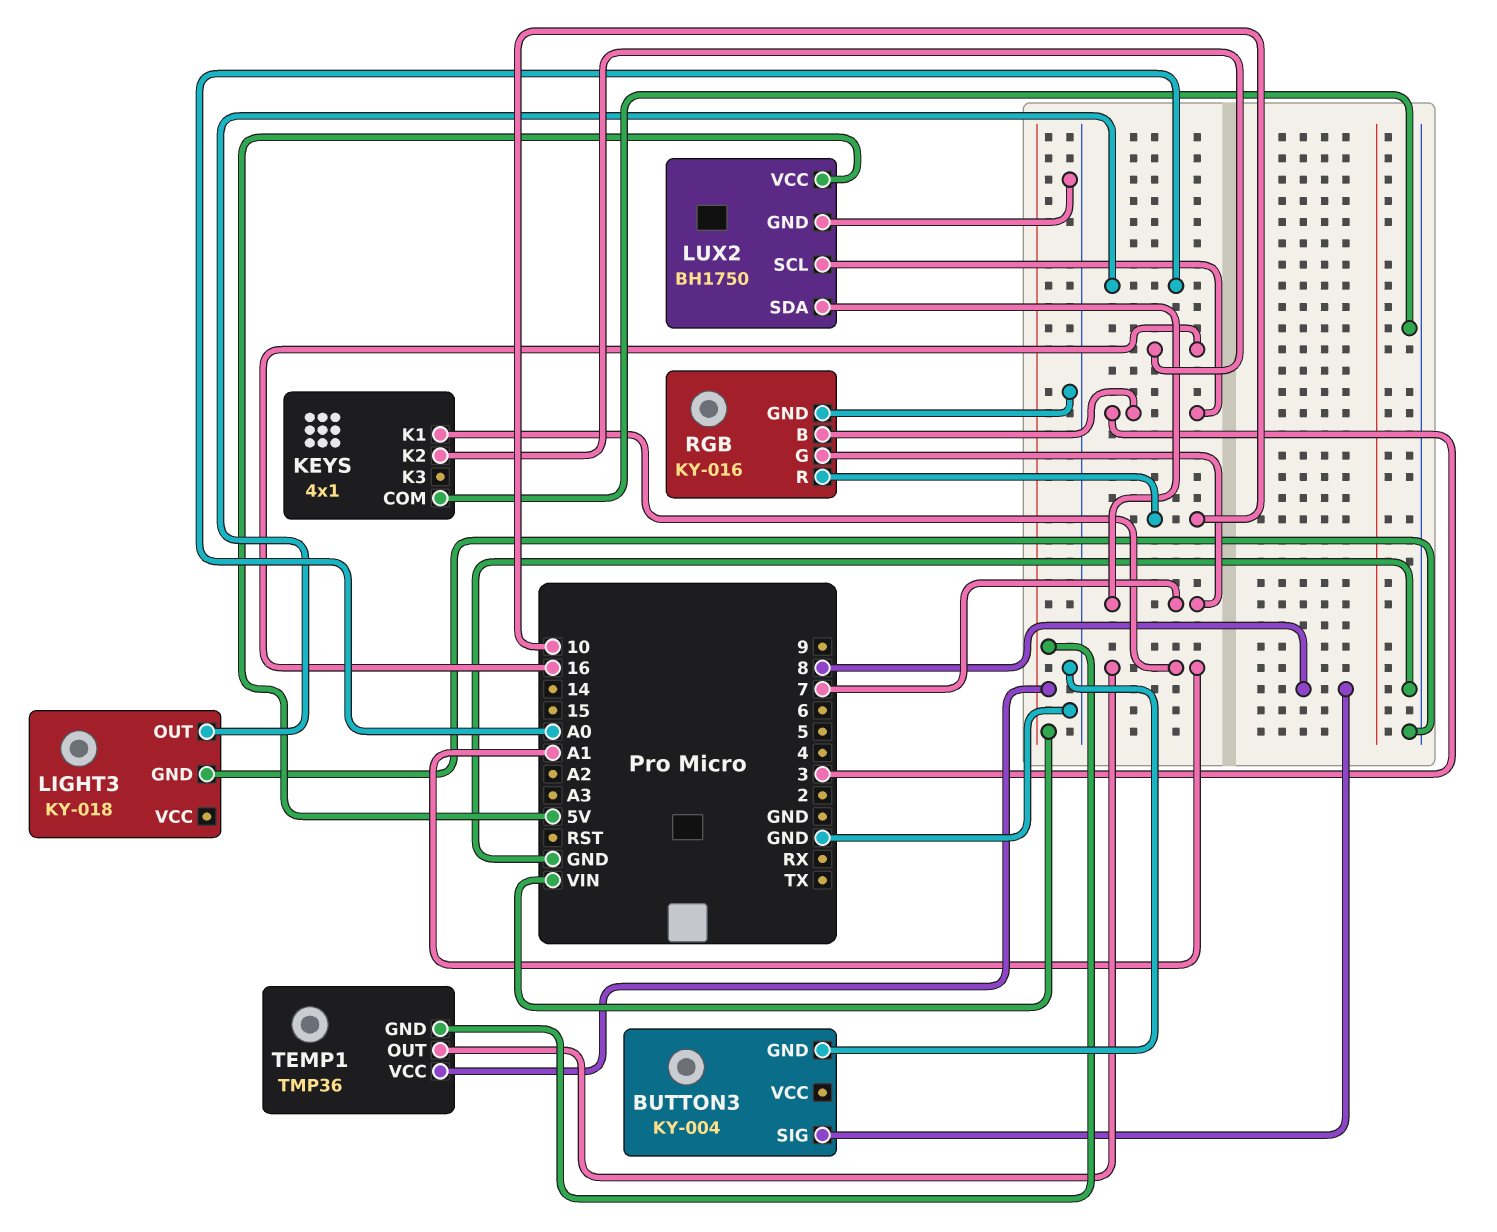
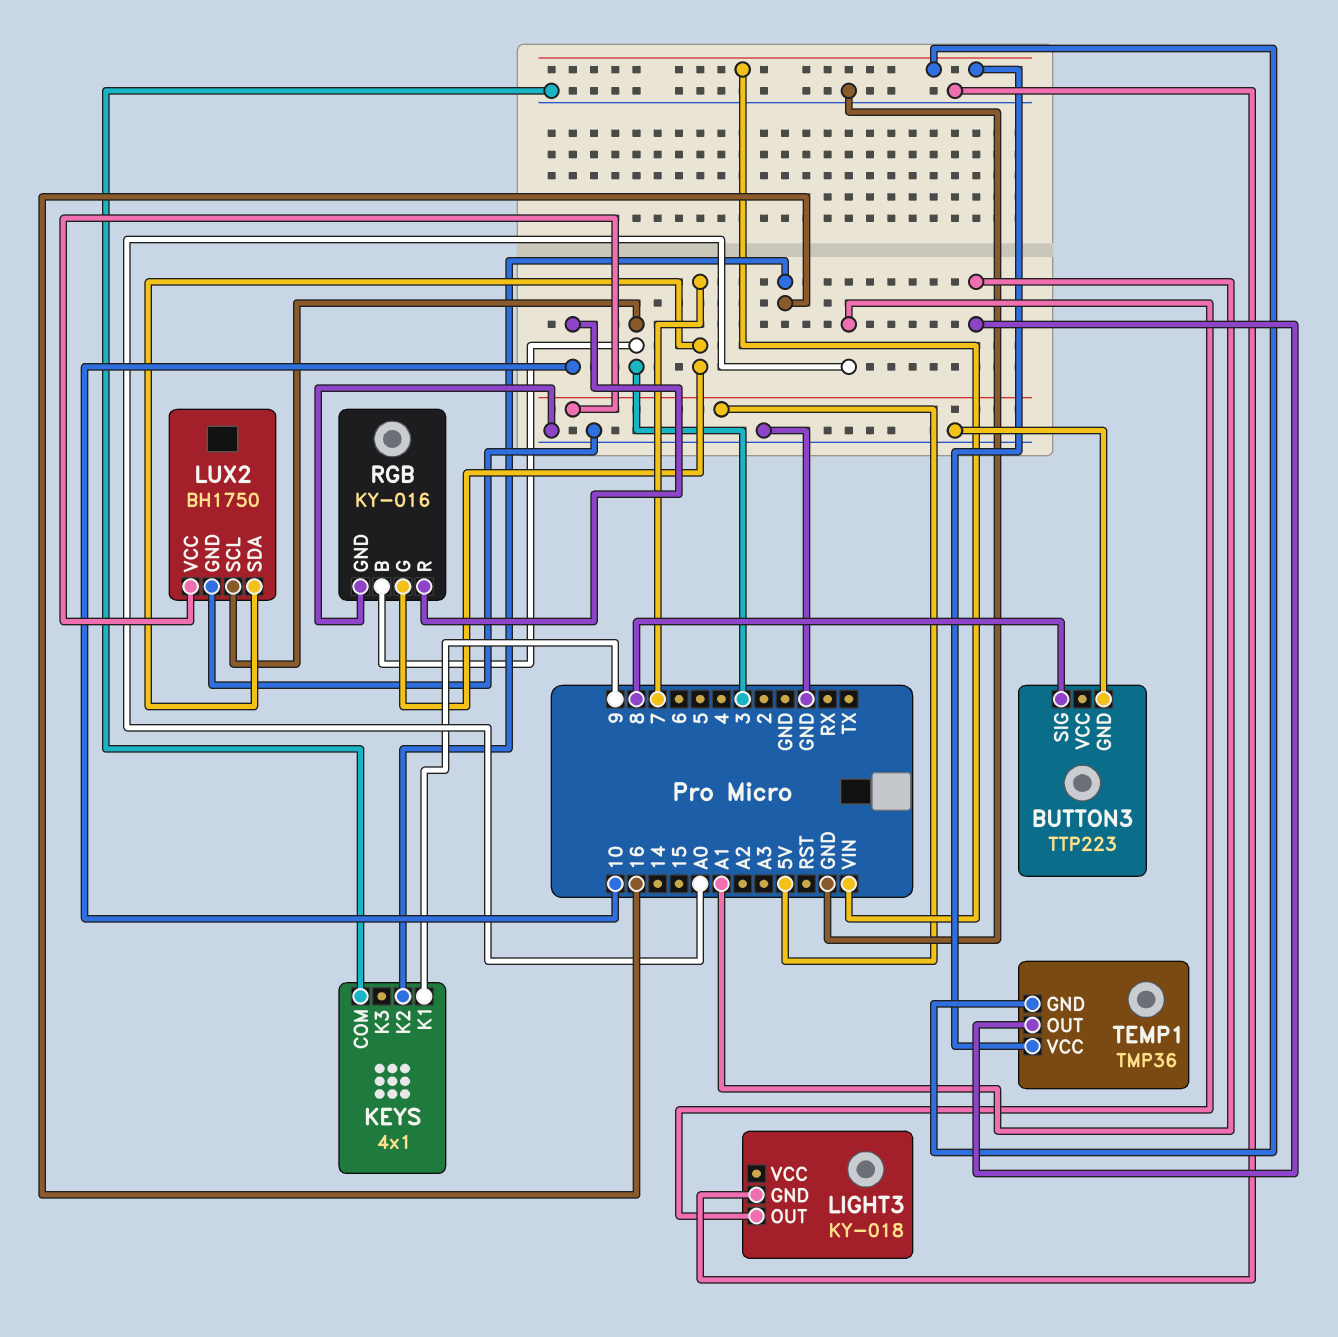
BUTTON3: KY-004 -> TTP223
KEYS pin K1: A1 -> 9

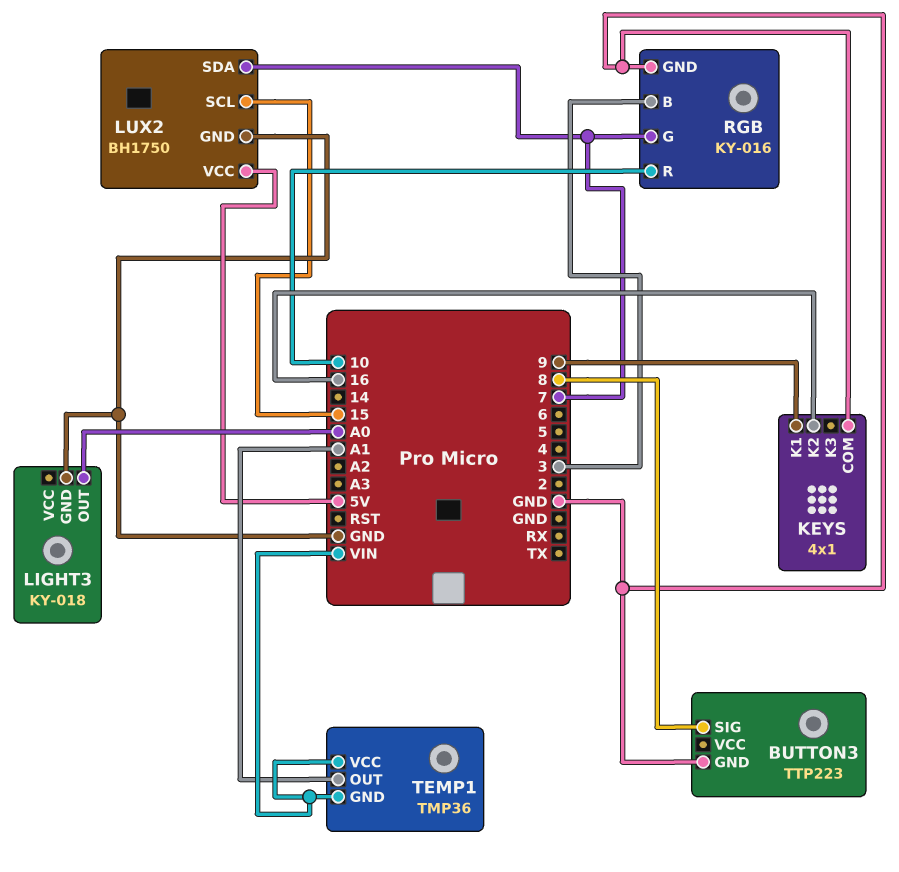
LUX2 pin SCL: 3 -> 15

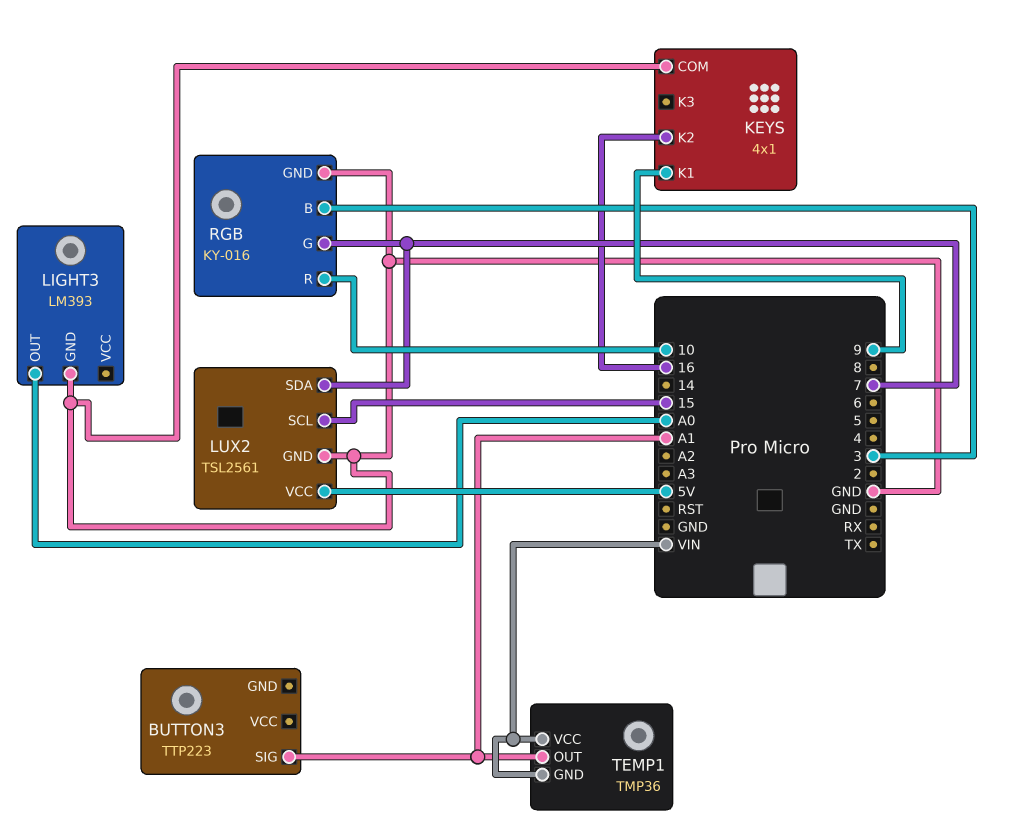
BUTTON3 pin GND: GND -> none
BUTTON3 pin SIG: 8 -> A1
LIGHT3: KY-018 -> LM393
LUX2: BH1750 -> TSL2561

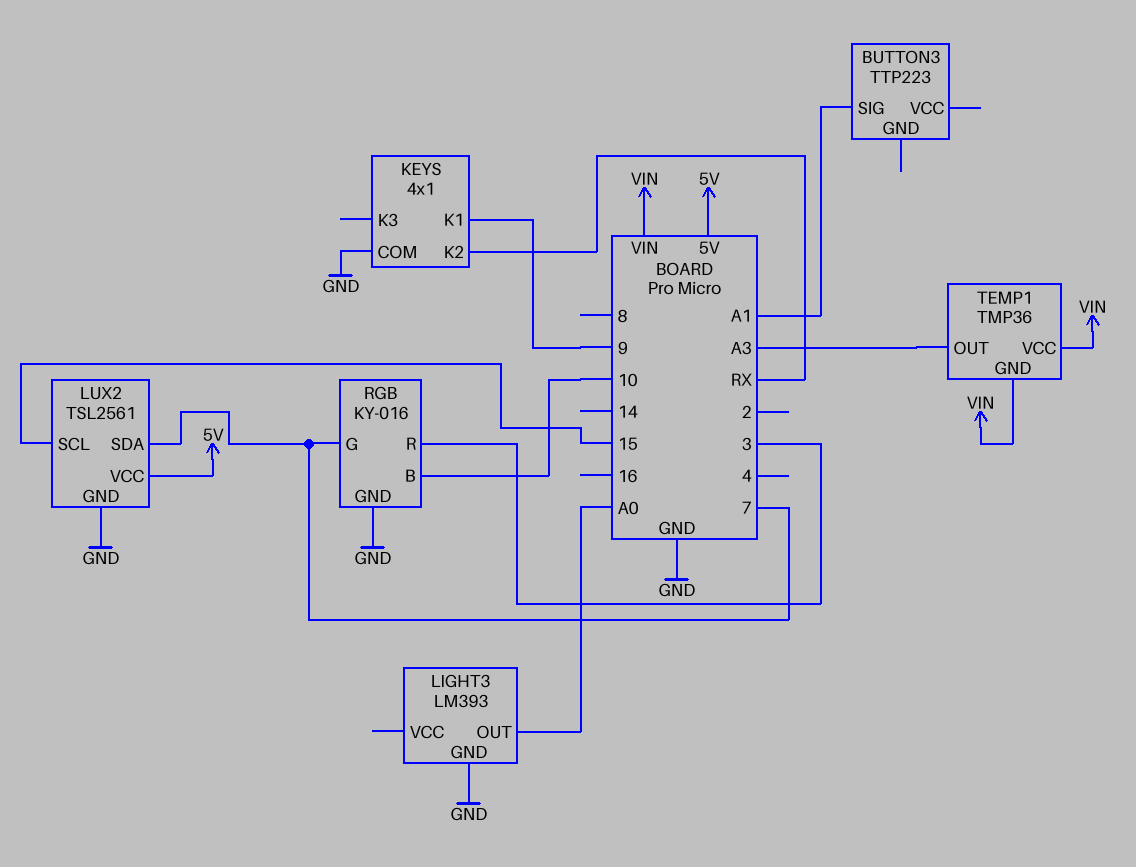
KEYS pin K2: 16 -> RX
RGB pin B: 3 -> 10
RGB pin R: 10 -> 3
TEMP1 pin OUT: A1 -> A3

